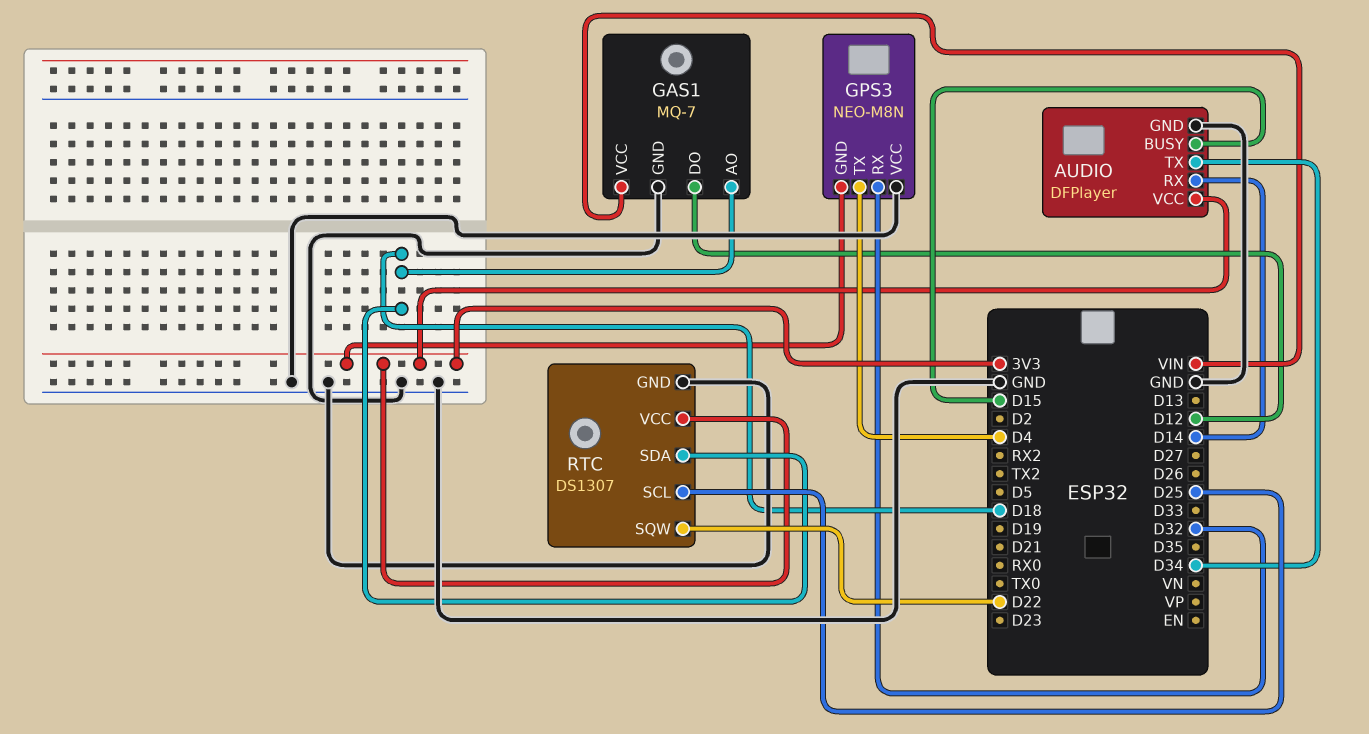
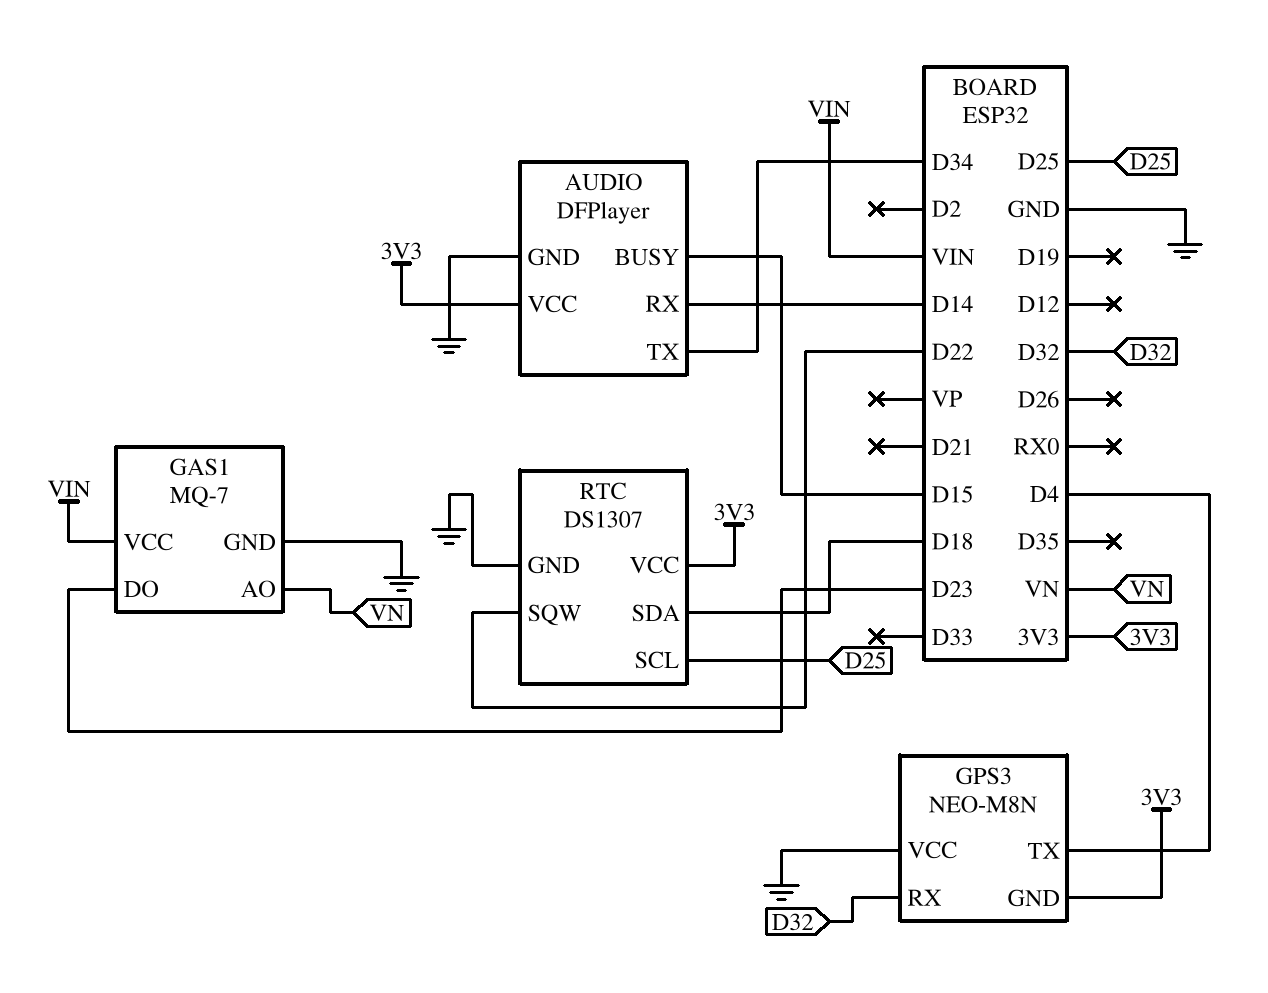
GAS1 pin AO: D18 -> VN
GAS1 pin DO: D12 -> D23

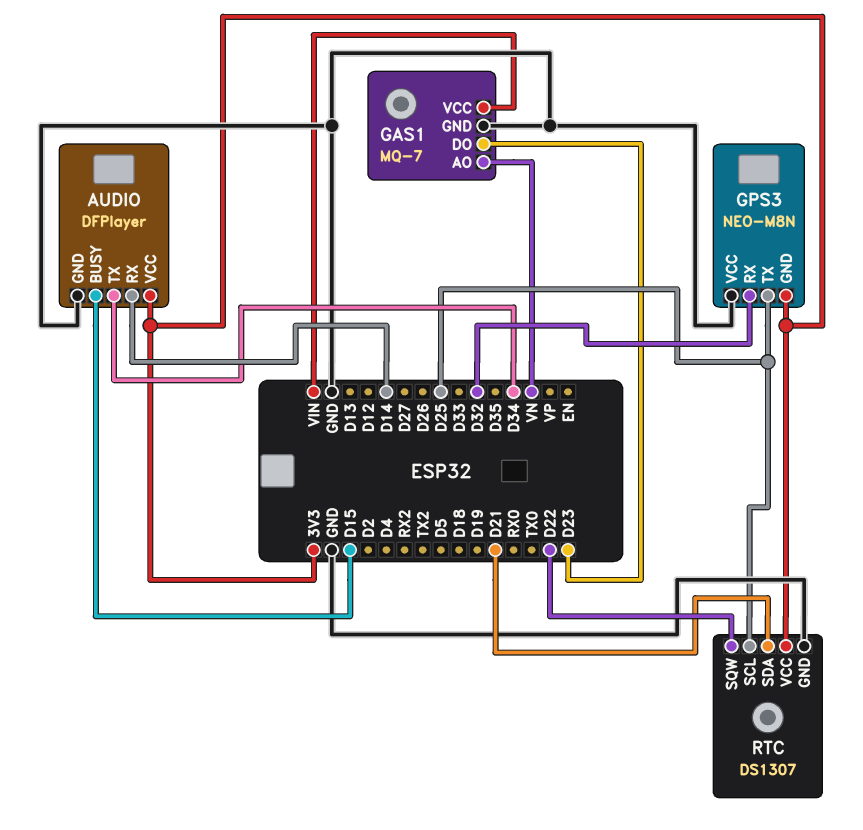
GPS3 pin TX: D4 -> D25
RTC pin SDA: D18 -> D21

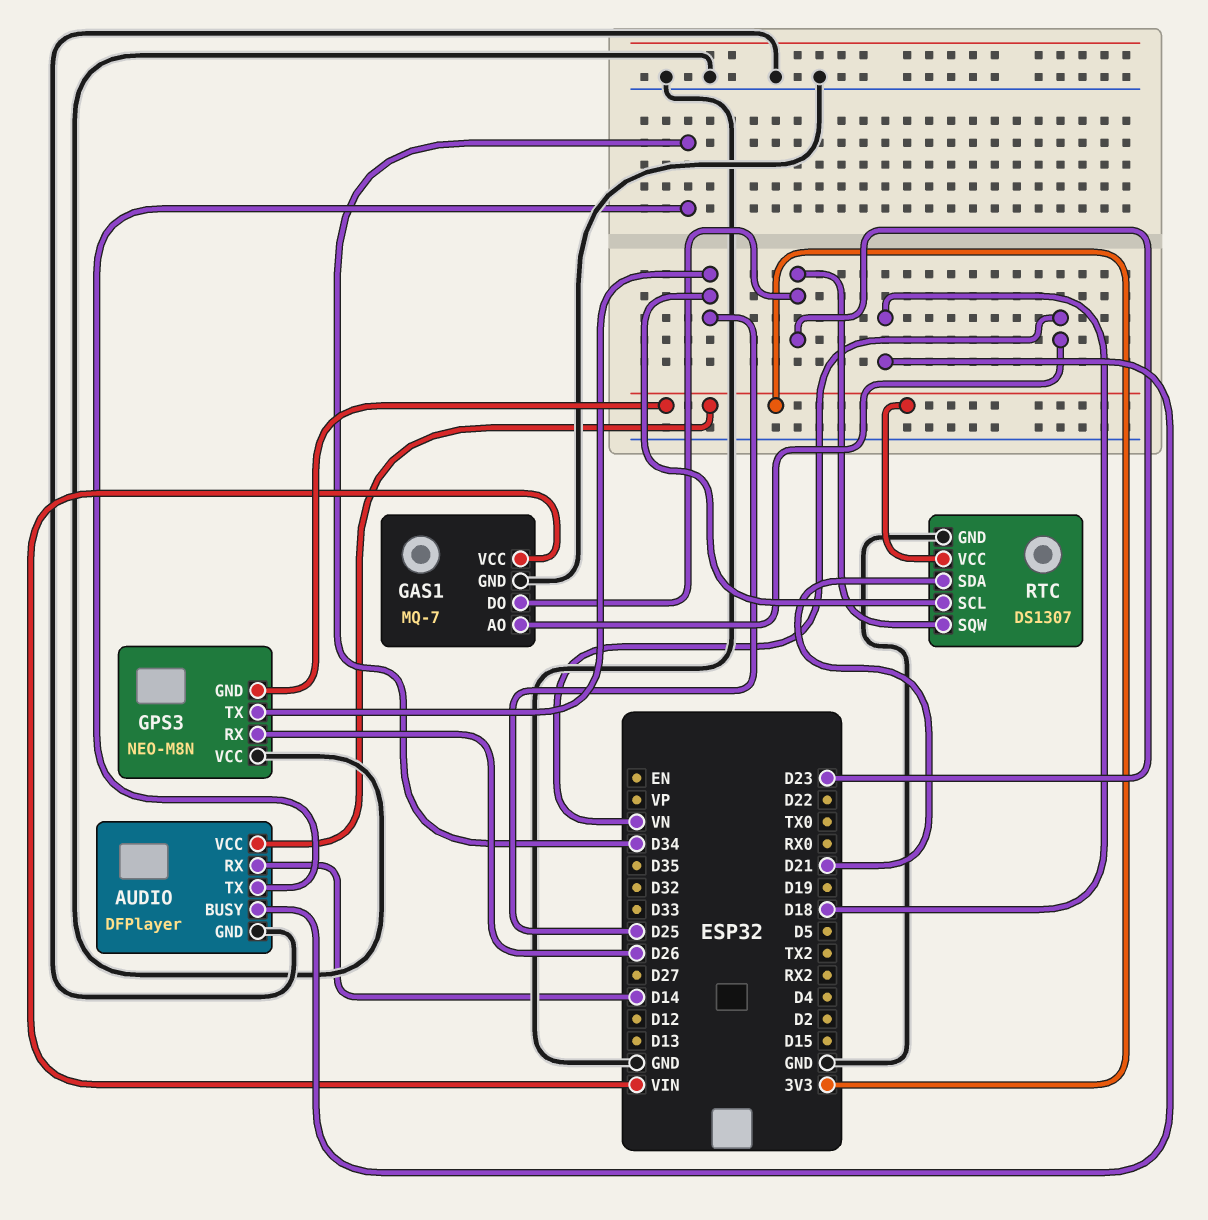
AUDIO pin BUSY: D15 -> D18
GPS3 pin RX: D32 -> D26
RTC pin SQW: D22 -> D23

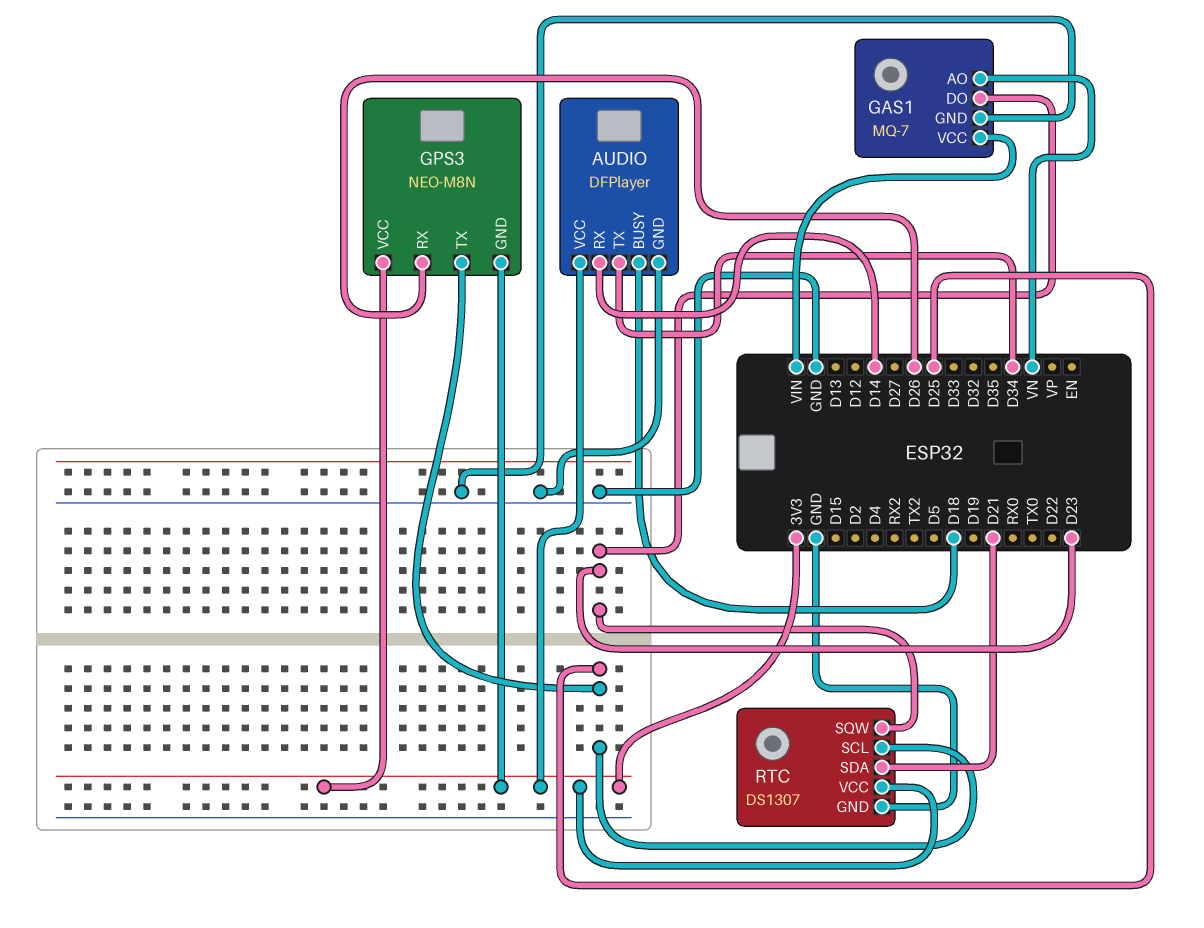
GPS3 pin VCC: GND -> 3V3

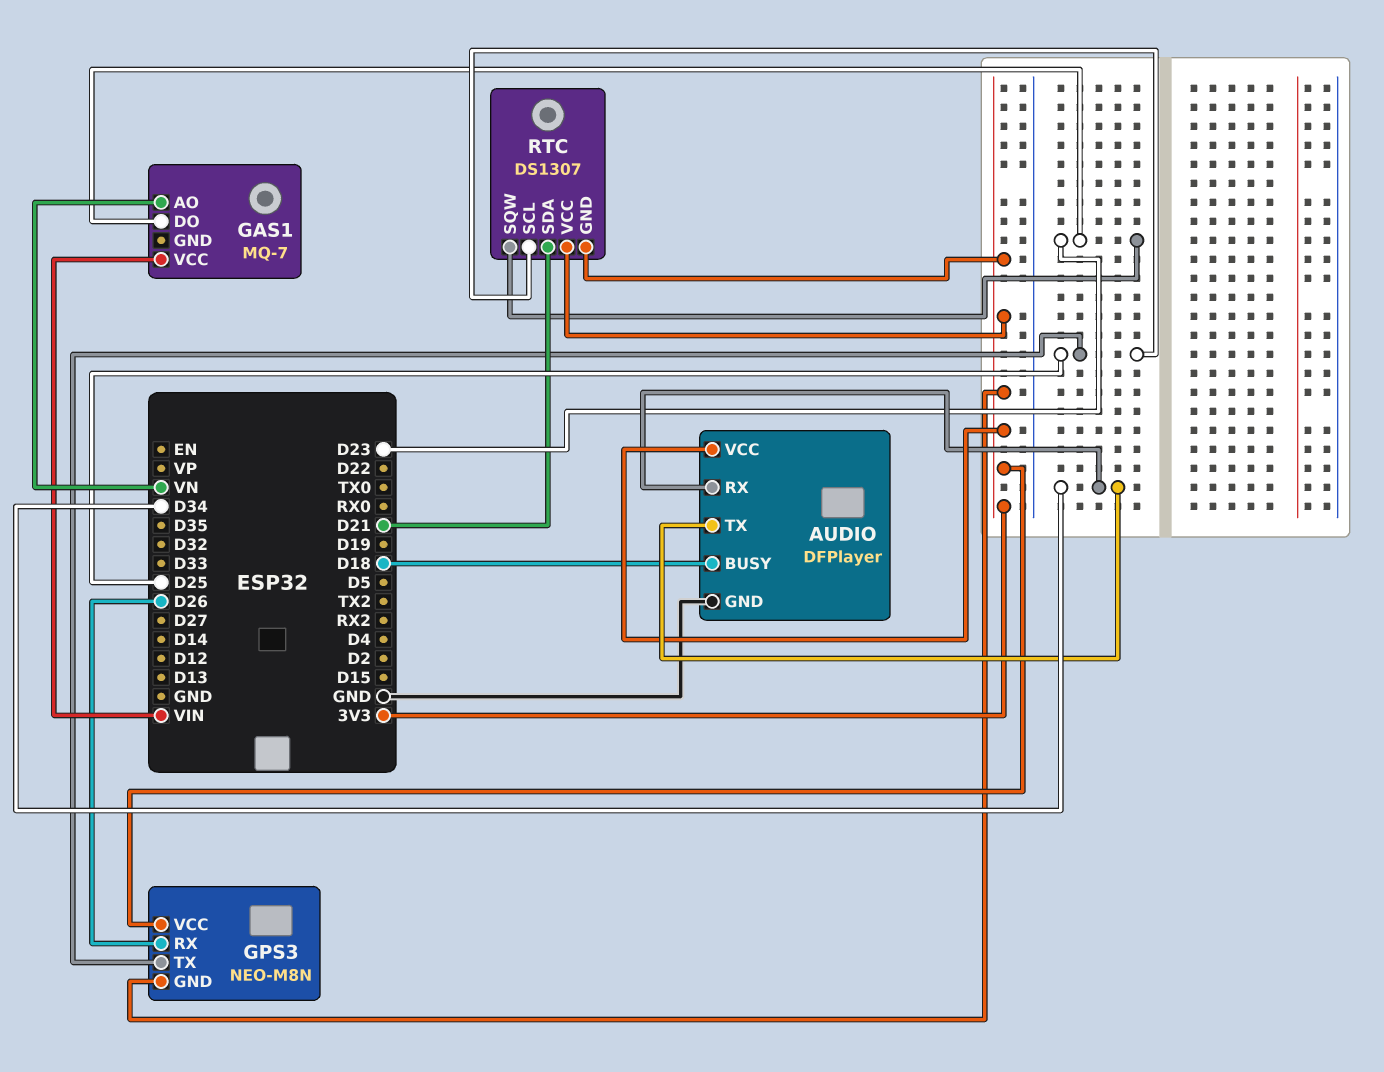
AUDIO pin RX: D14 -> D34
GAS1 pin GND: GND -> none
RTC pin GND: GND -> 3V3

